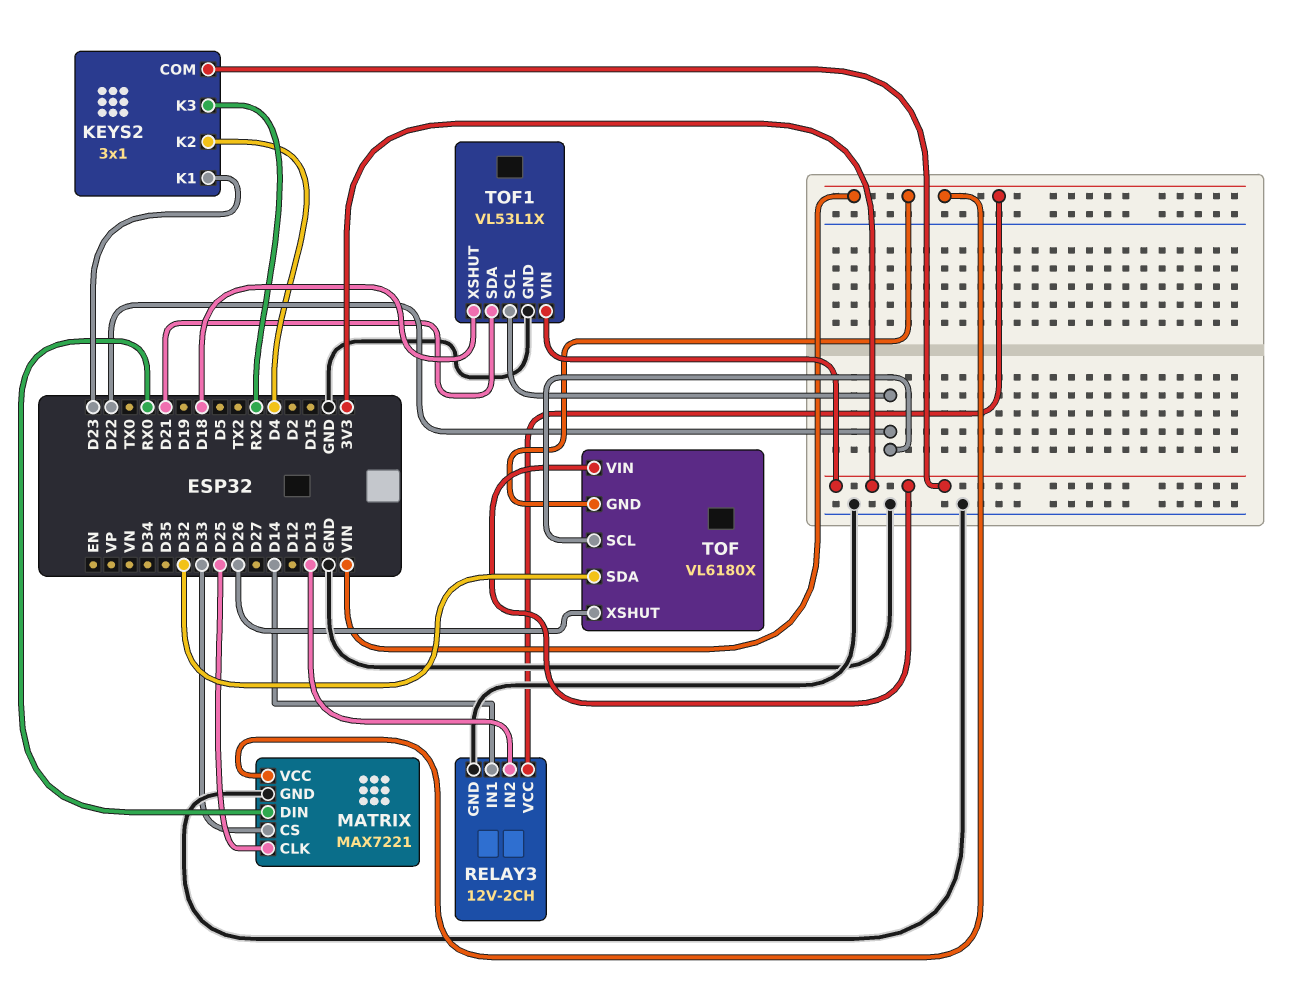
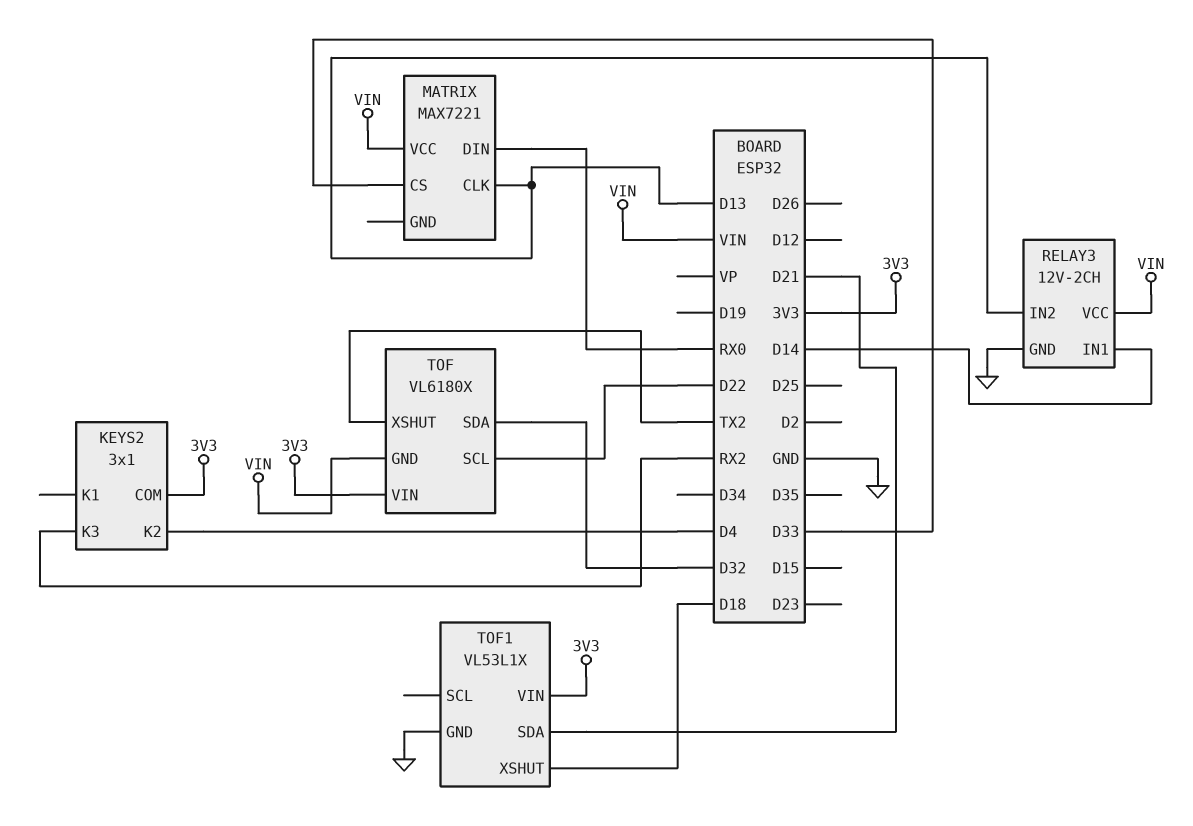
KEYS2 pin K1: D23 -> none
MATRIX pin CLK: D25 -> D13
MATRIX pin GND: GND -> none
TOF pin XSHUT: D26 -> TX2
TOF1 pin SCL: D22 -> none

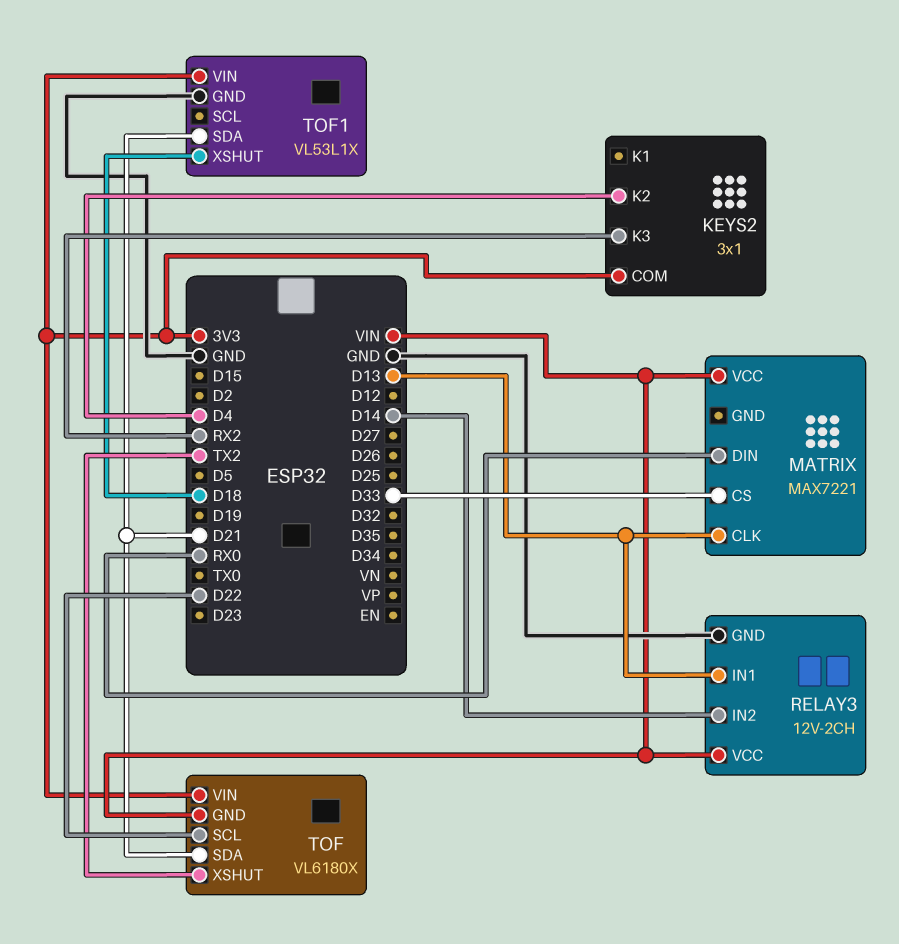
RELAY3 pin IN1: D14 -> D13
RELAY3 pin IN2: D13 -> D14
TOF pin SDA: D32 -> D21

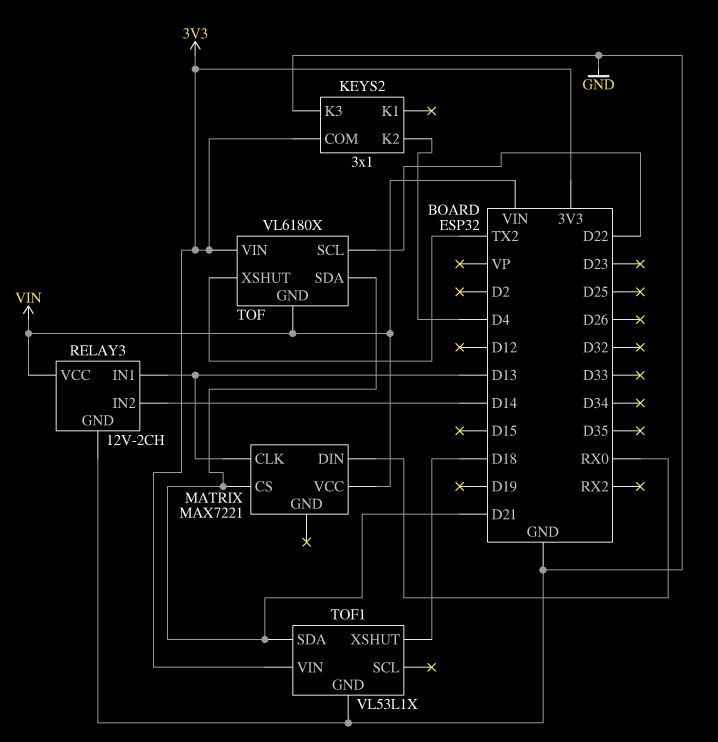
KEYS2 pin K3: RX2 -> GND
MATRIX pin CS: D33 -> D21

